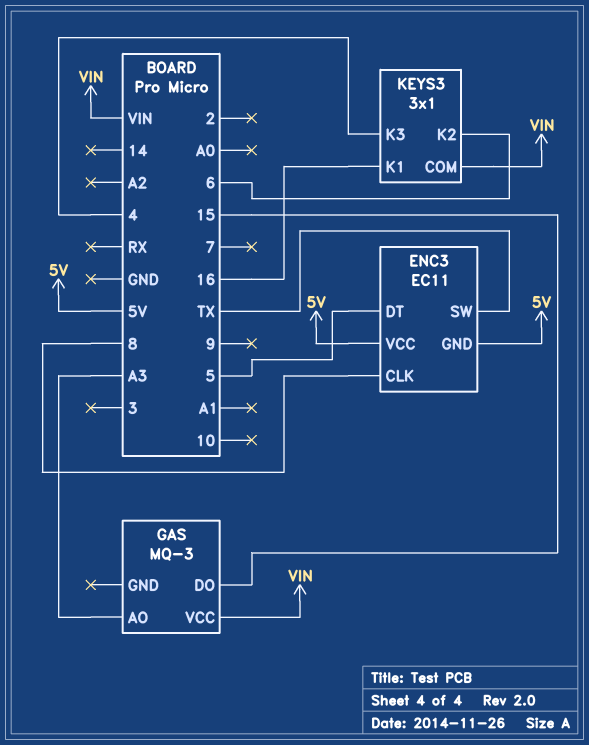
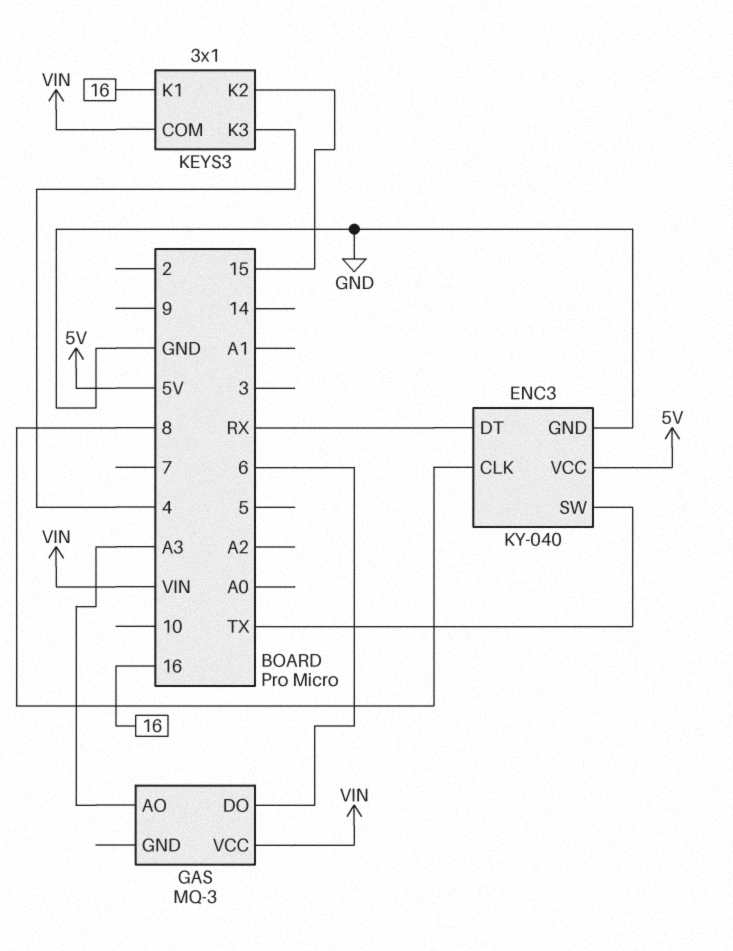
ENC3: EC11 -> KY-040
ENC3 pin DT: 5 -> RX
ENC3 pin GND: 5V -> GND
GAS pin DO: 15 -> 6
KEYS3 pin K2: 6 -> 15

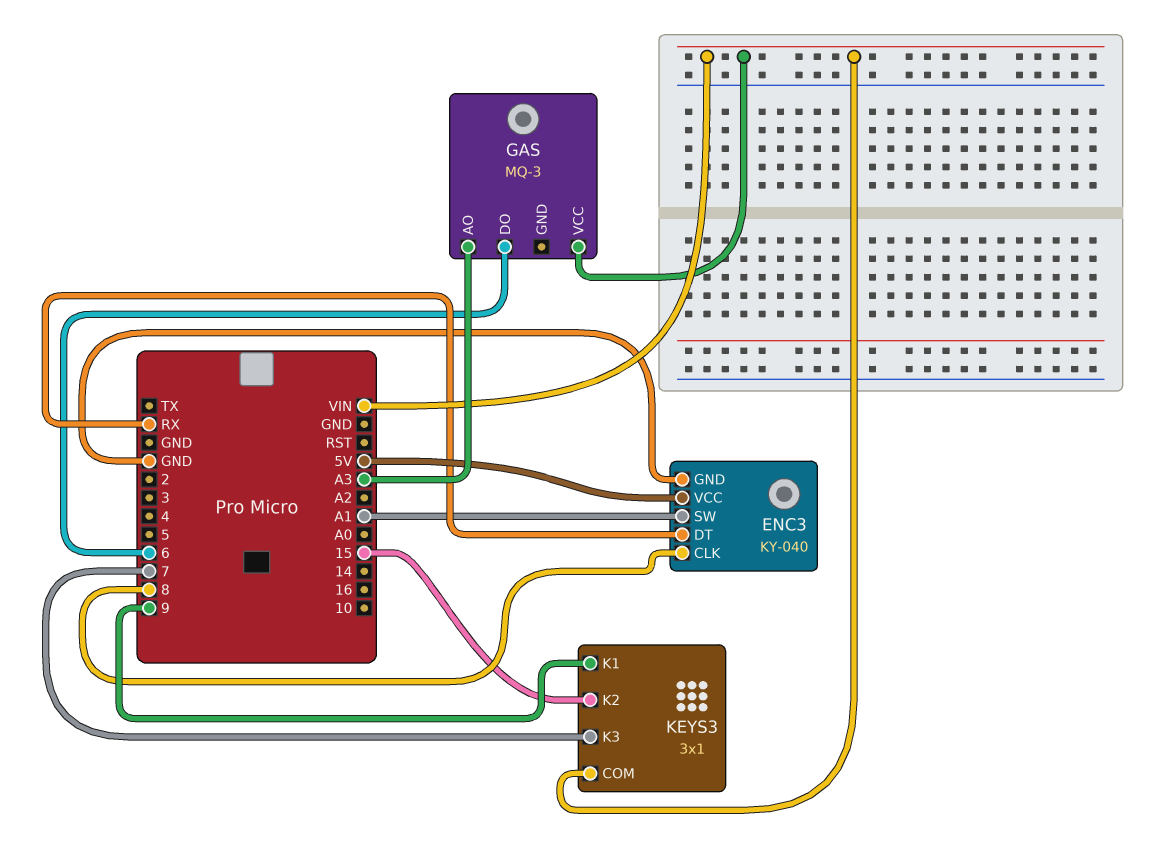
ENC3 pin SW: TX -> A1
KEYS3 pin K1: 16 -> 9
KEYS3 pin K3: 4 -> 7

